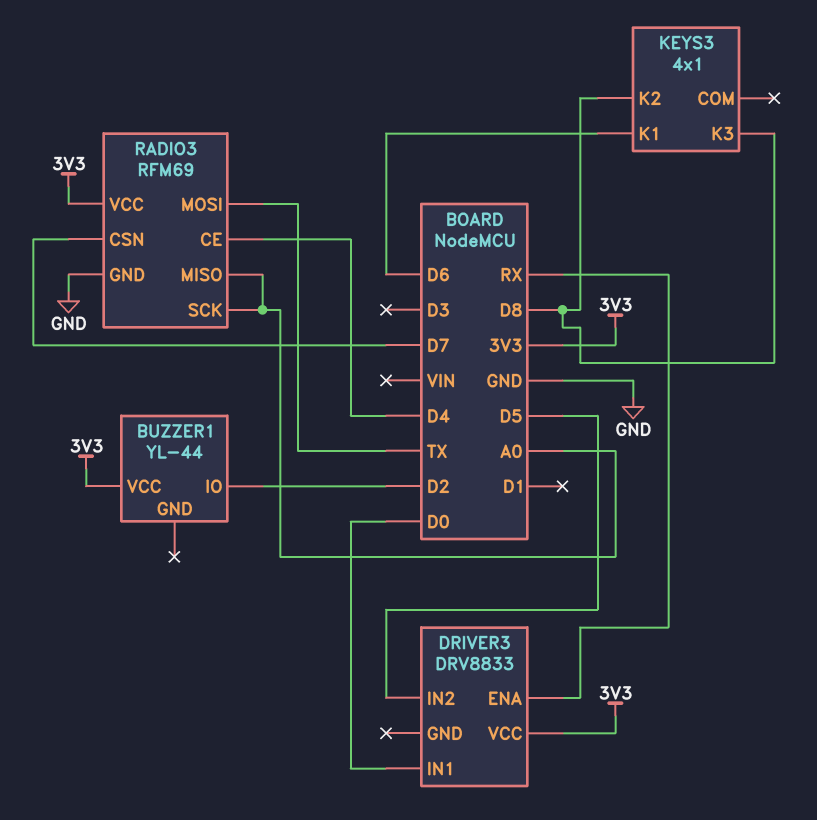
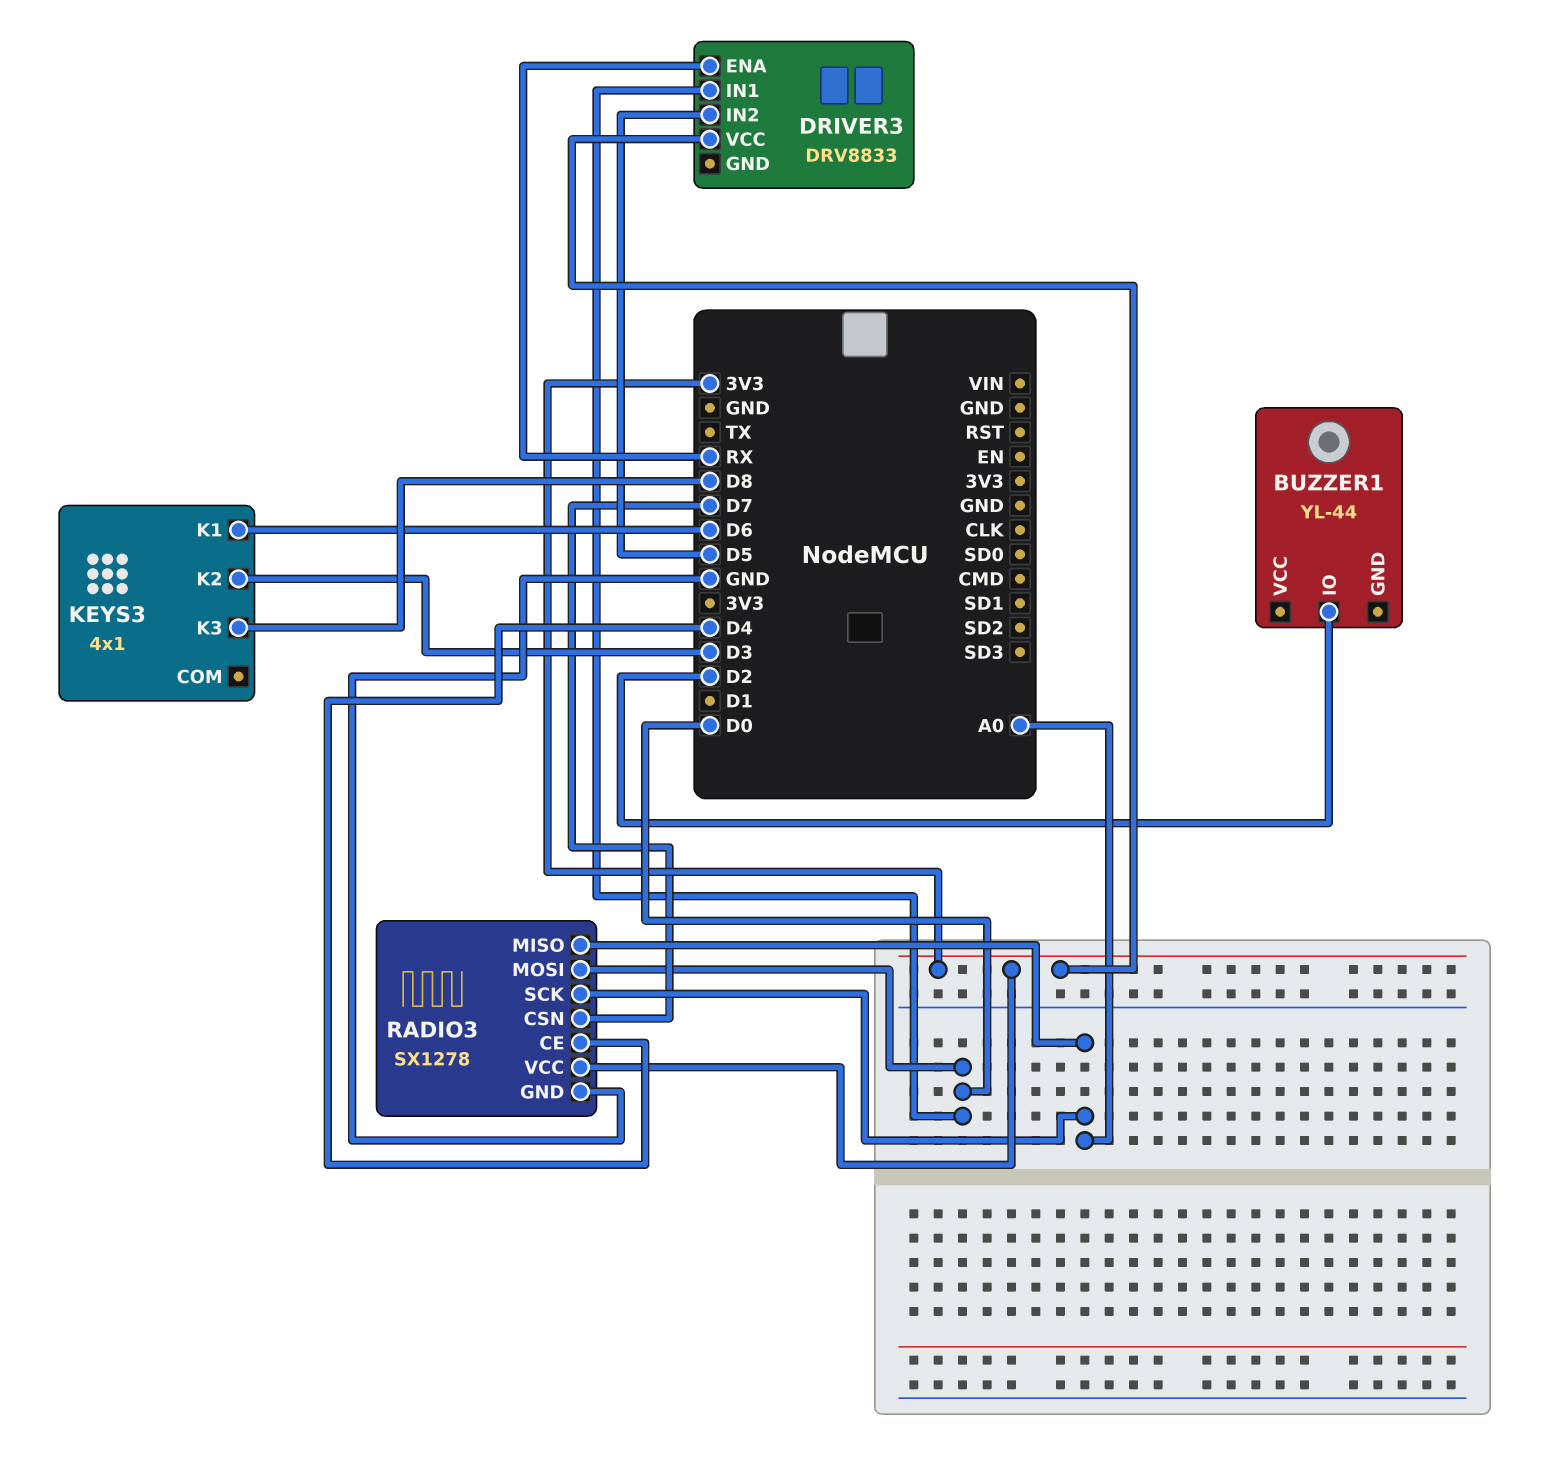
BUZZER1 pin VCC: 3V3 -> none
KEYS3 pin K2: D8 -> D3
RADIO3: RFM69 -> SX1278
RADIO3 pin MOSI: TX -> D0

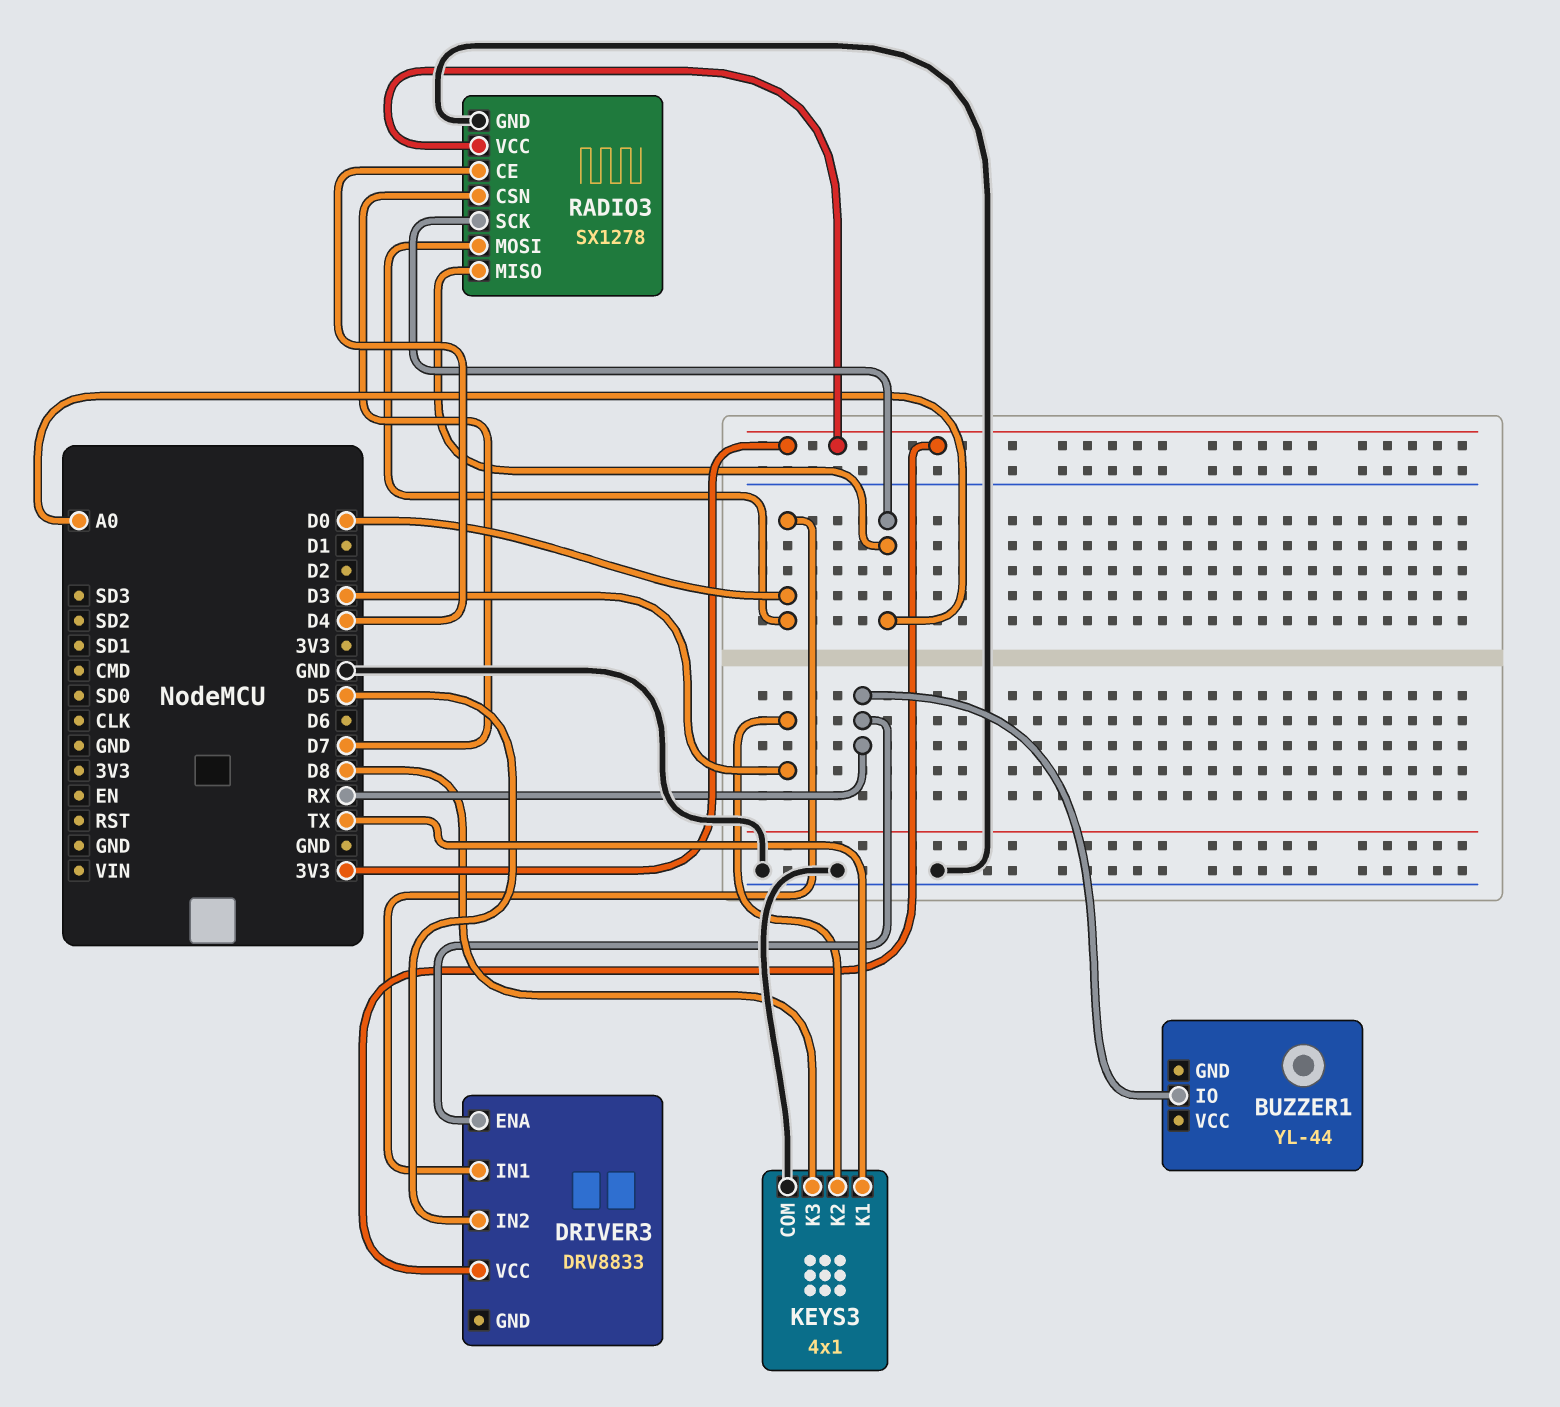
BUZZER1 pin IO: D2 -> RX
KEYS3 pin COM: none -> GND
KEYS3 pin K1: D6 -> TX

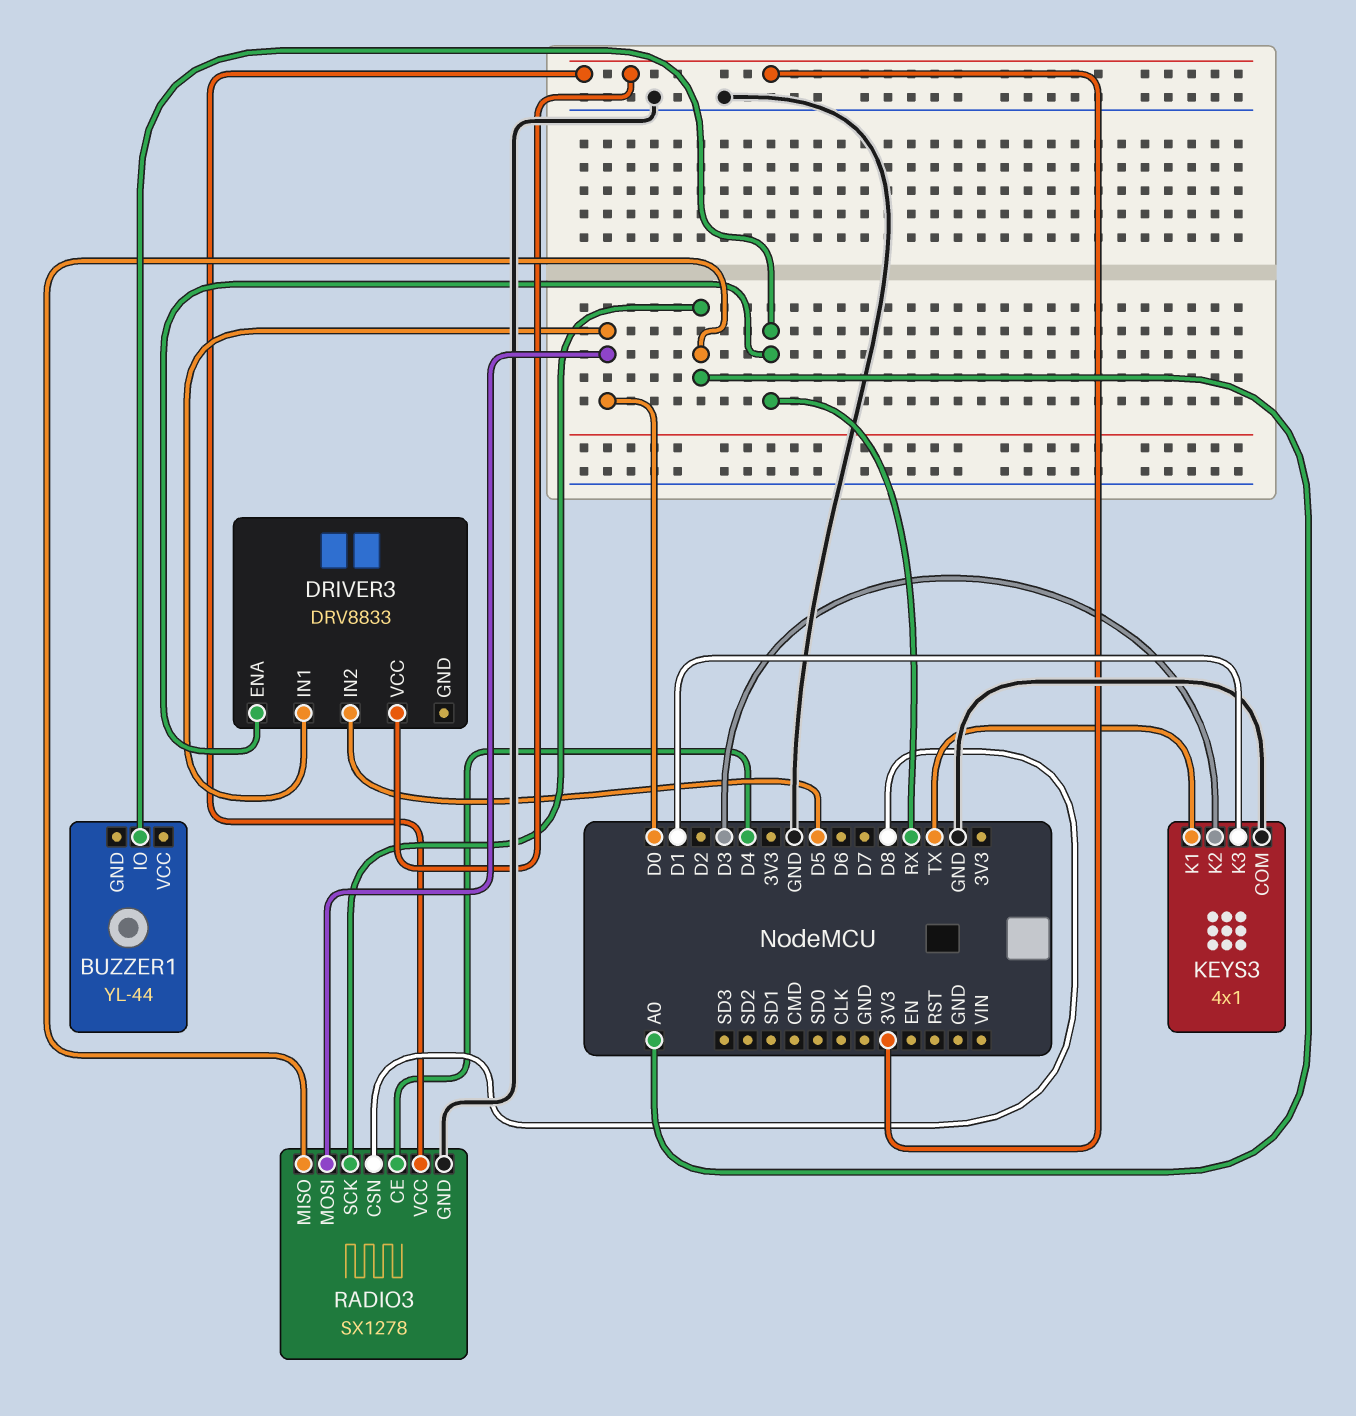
KEYS3 pin K3: D8 -> D1
RADIO3 pin CSN: D7 -> D8

